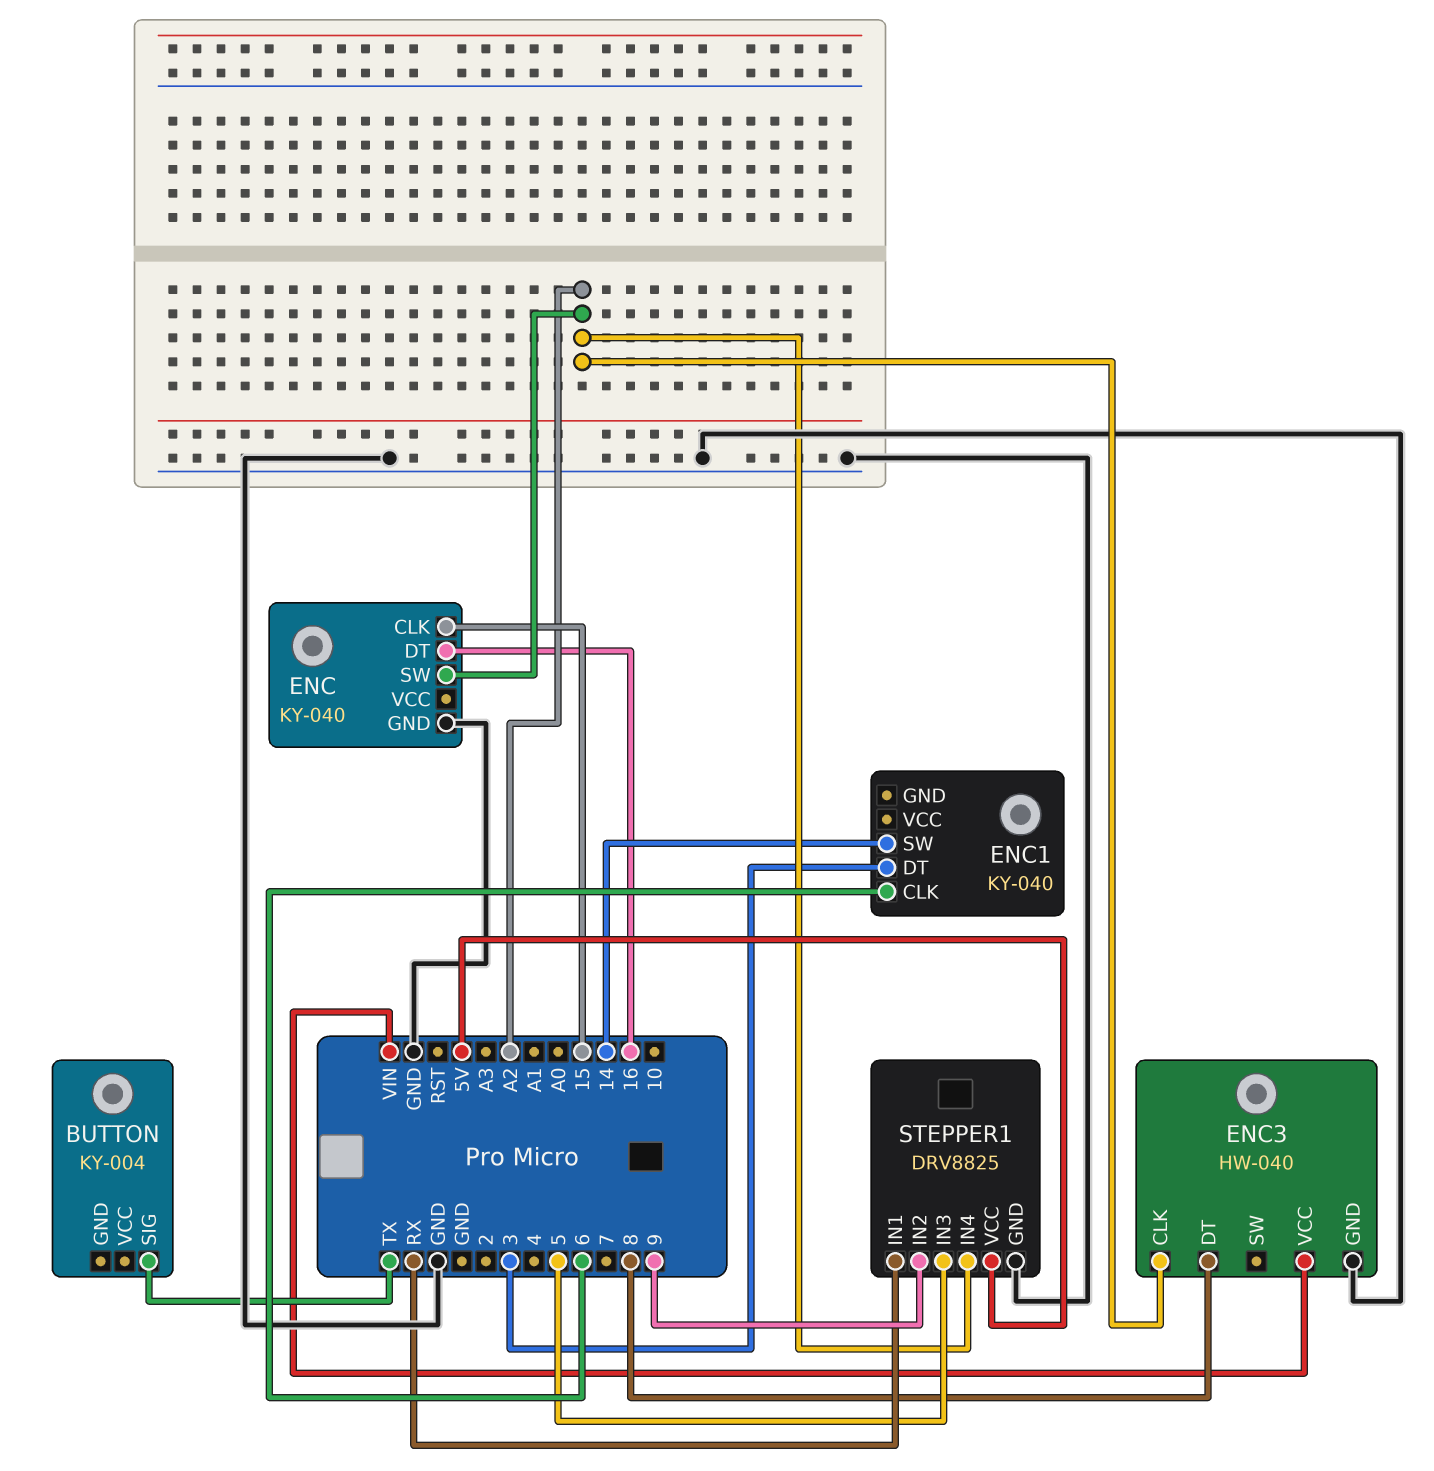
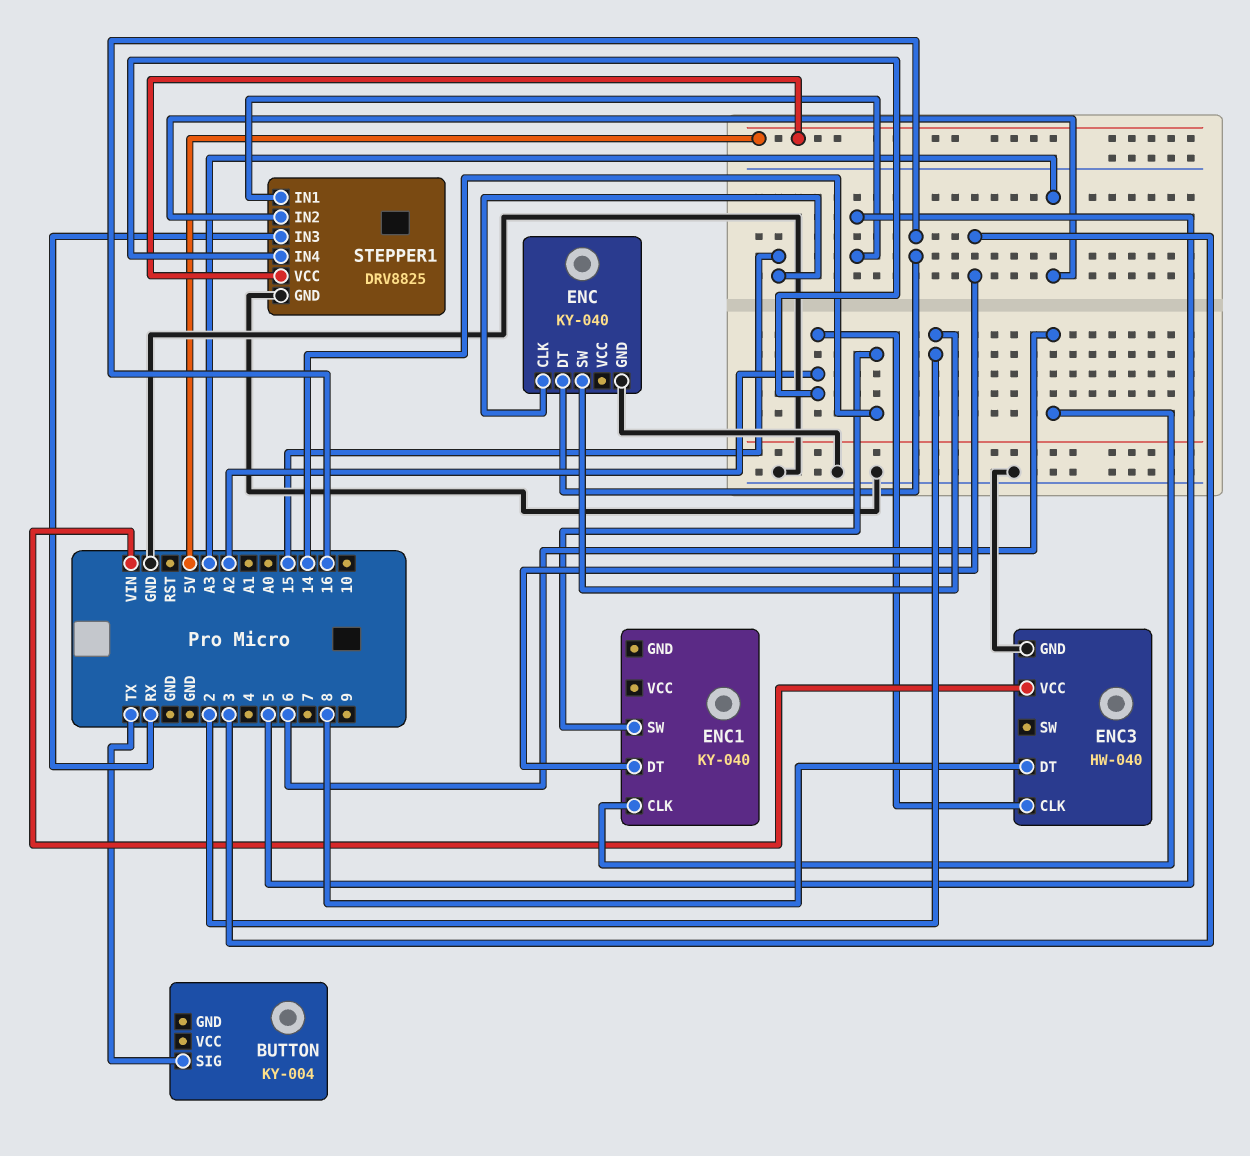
ENC pin SW: A2 -> 2
STEPPER1 pin IN1: RX -> 5
STEPPER1 pin IN2: 9 -> A3
STEPPER1 pin IN3: 5 -> RX

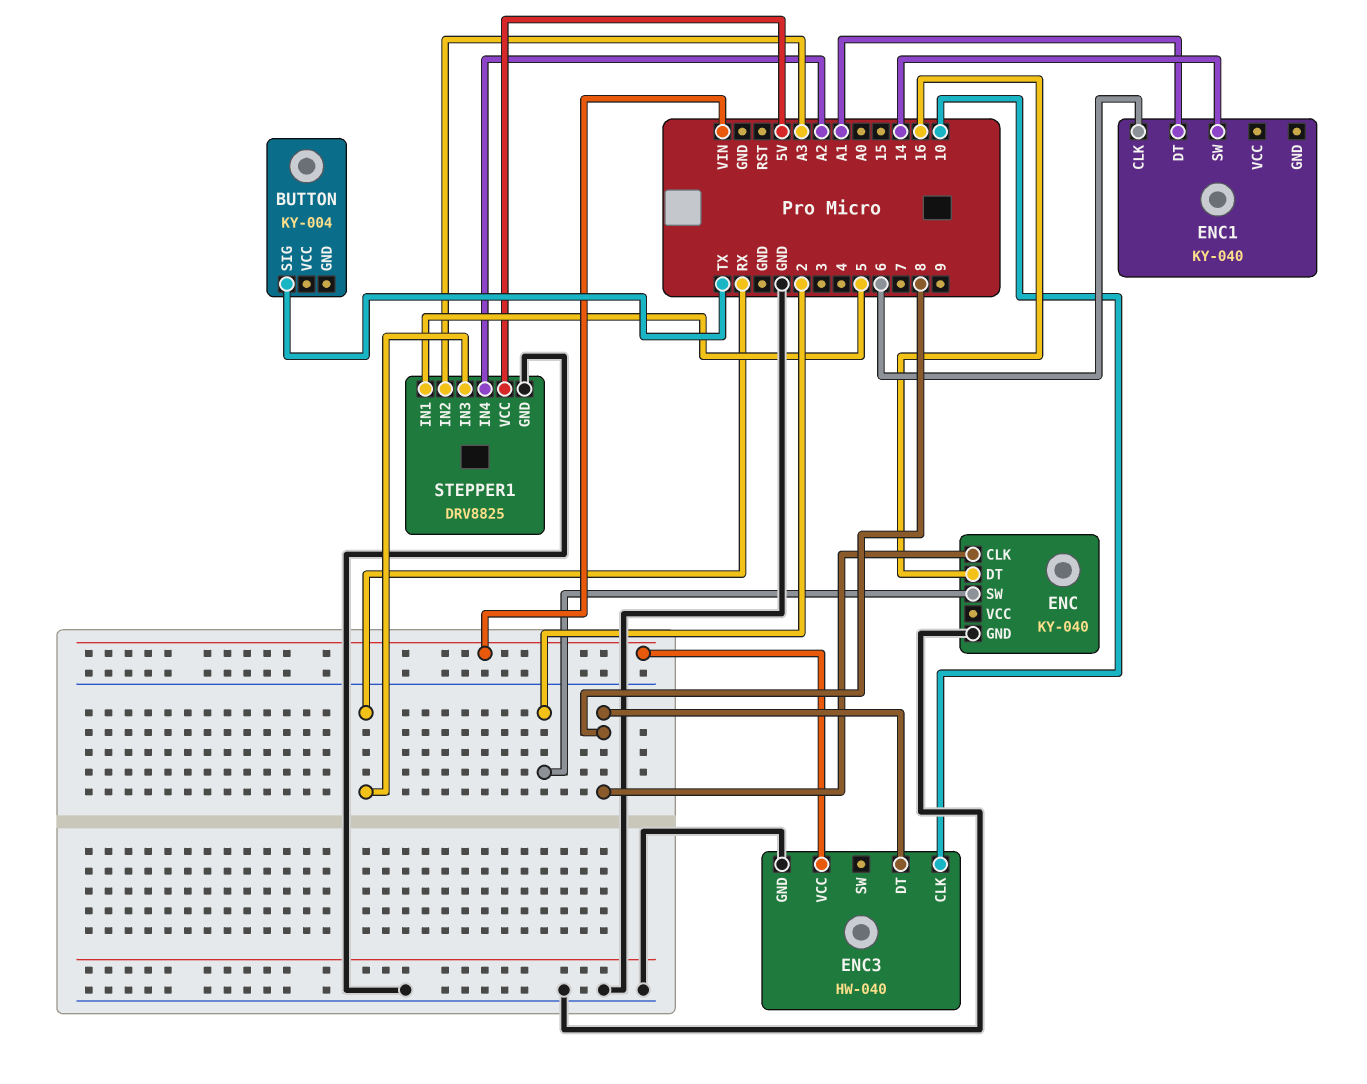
ENC pin CLK: 15 -> 8
ENC1 pin DT: 3 -> A1
ENC3 pin CLK: A2 -> 10

